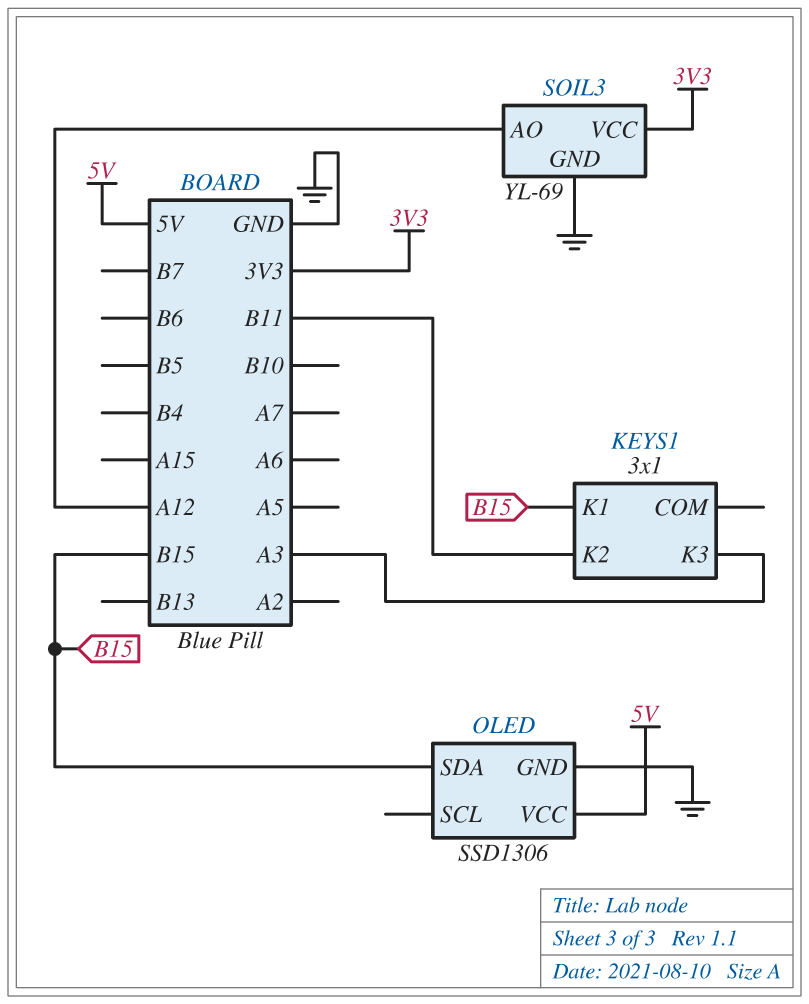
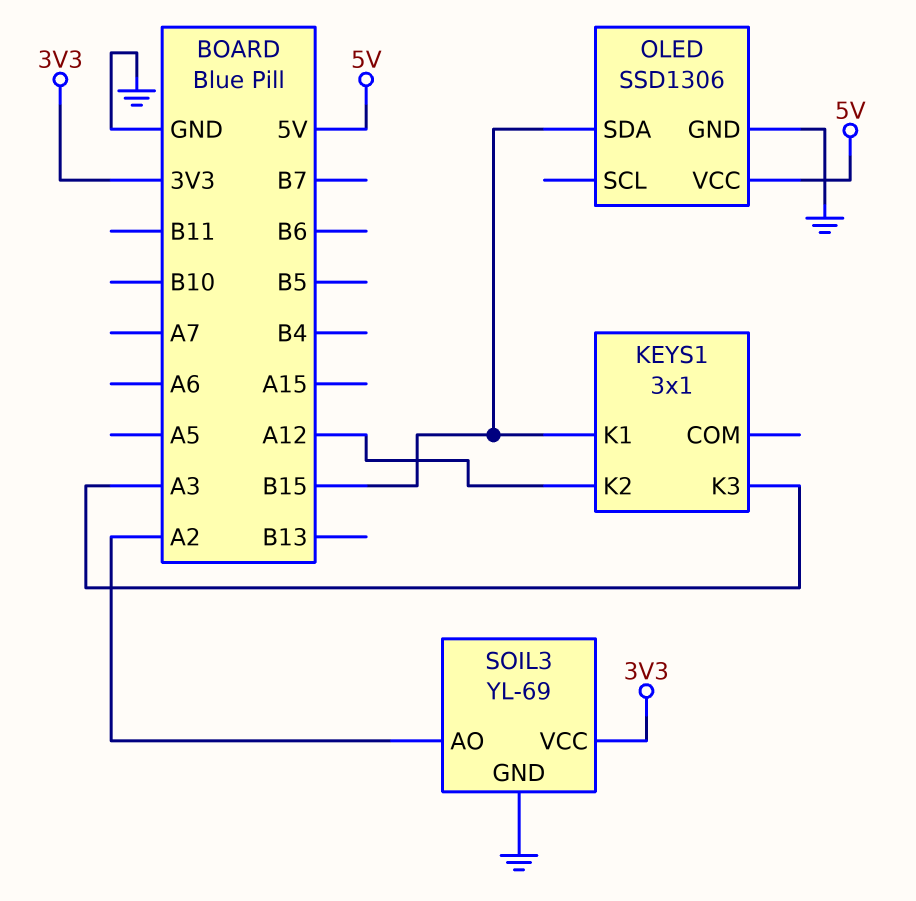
KEYS1 pin K2: B11 -> A12
SOIL3 pin AO: A12 -> A2

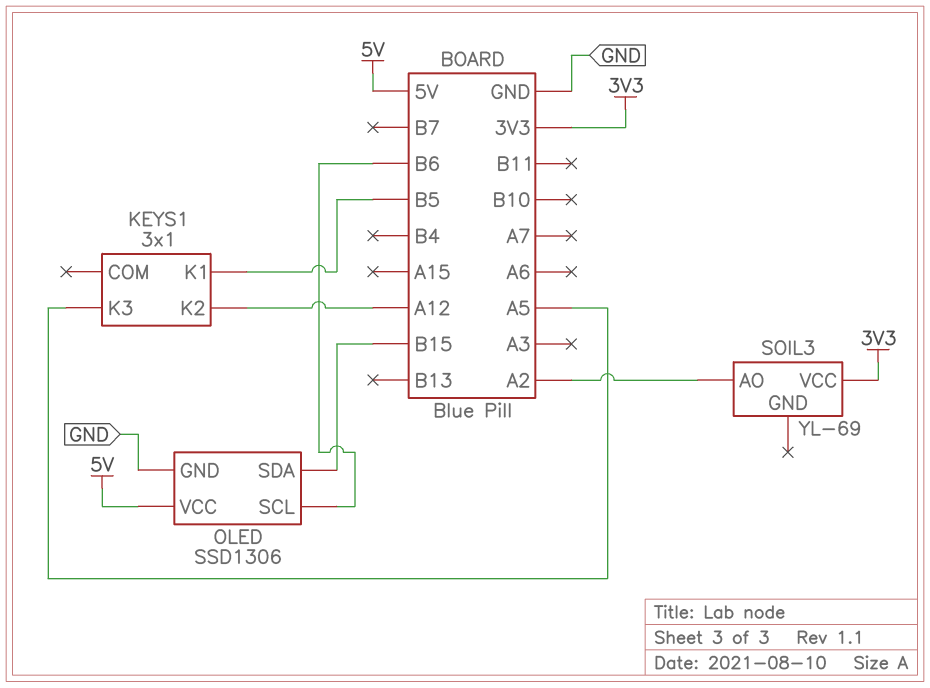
KEYS1 pin K1: B15 -> B5
KEYS1 pin K3: A3 -> A5
OLED pin SCL: none -> B6
SOIL3 pin GND: GND -> none

